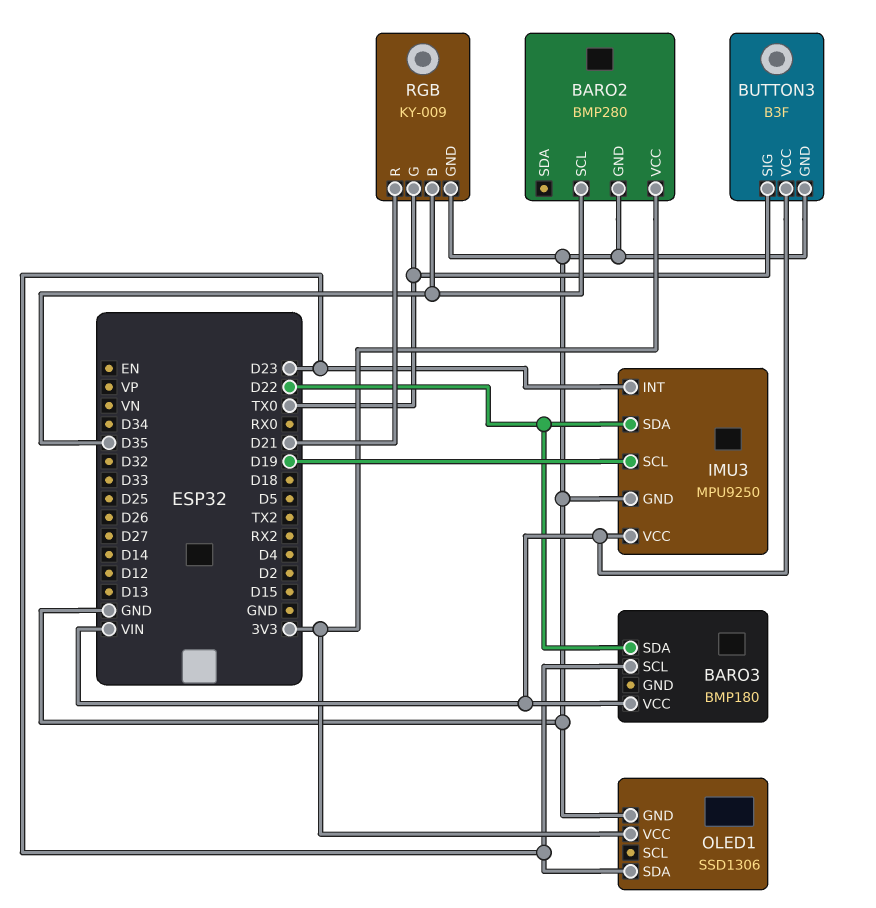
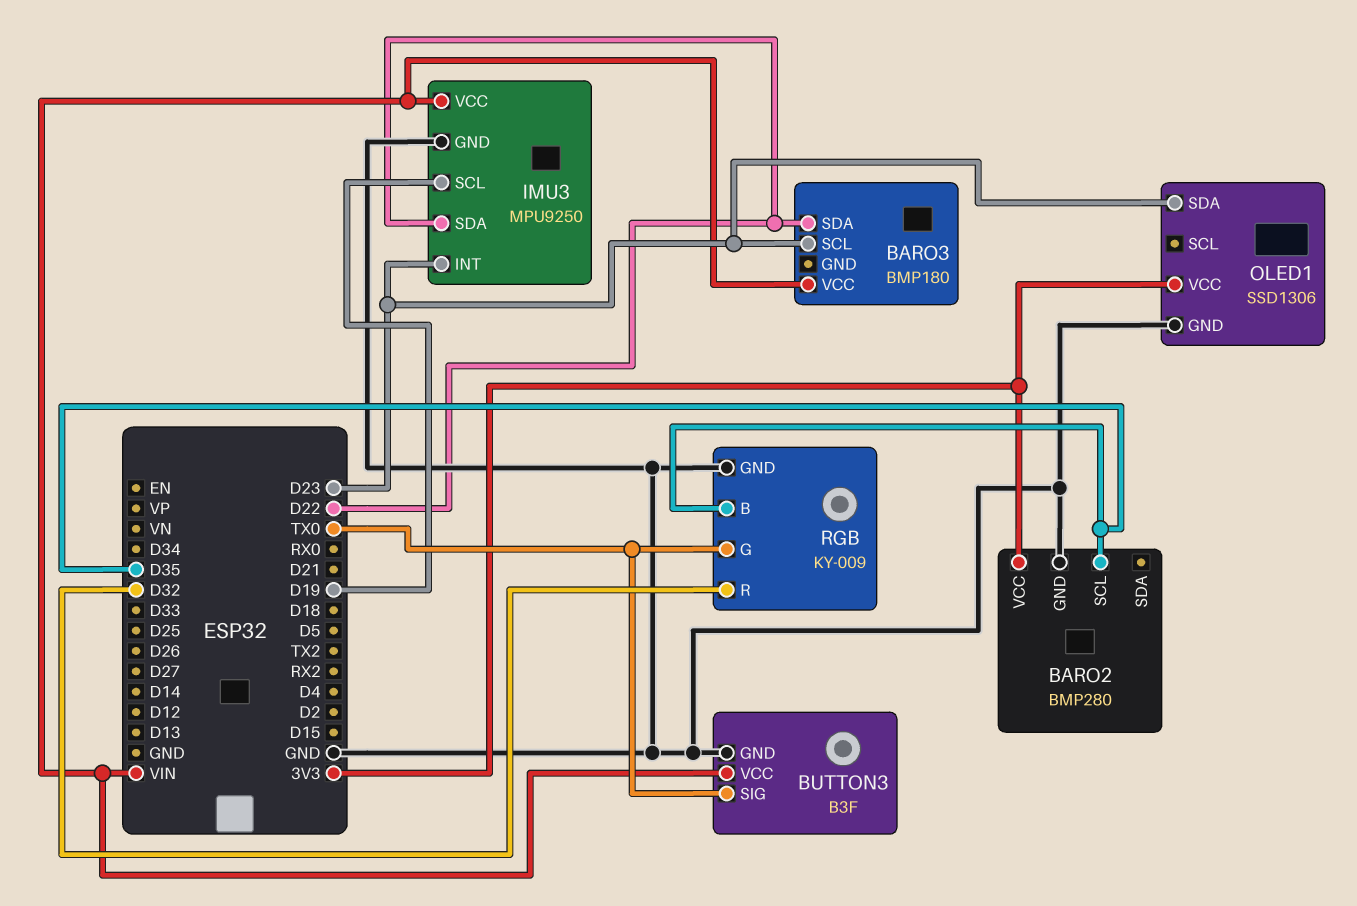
RGB pin R: D21 -> D32

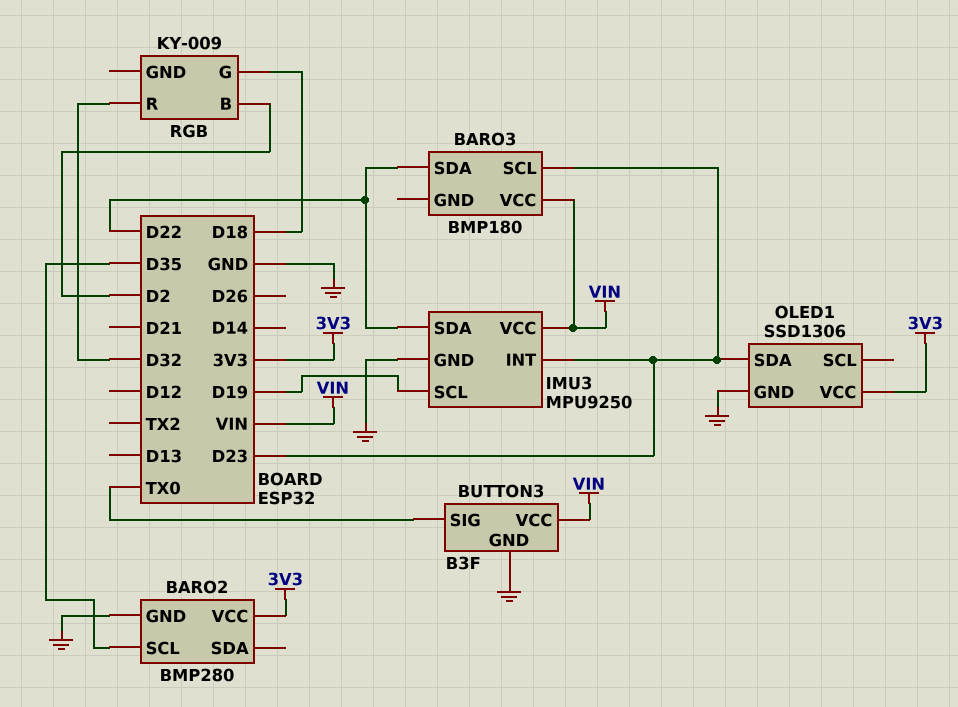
RGB pin B: D35 -> D2
RGB pin G: TX0 -> D18
RGB pin GND: GND -> none

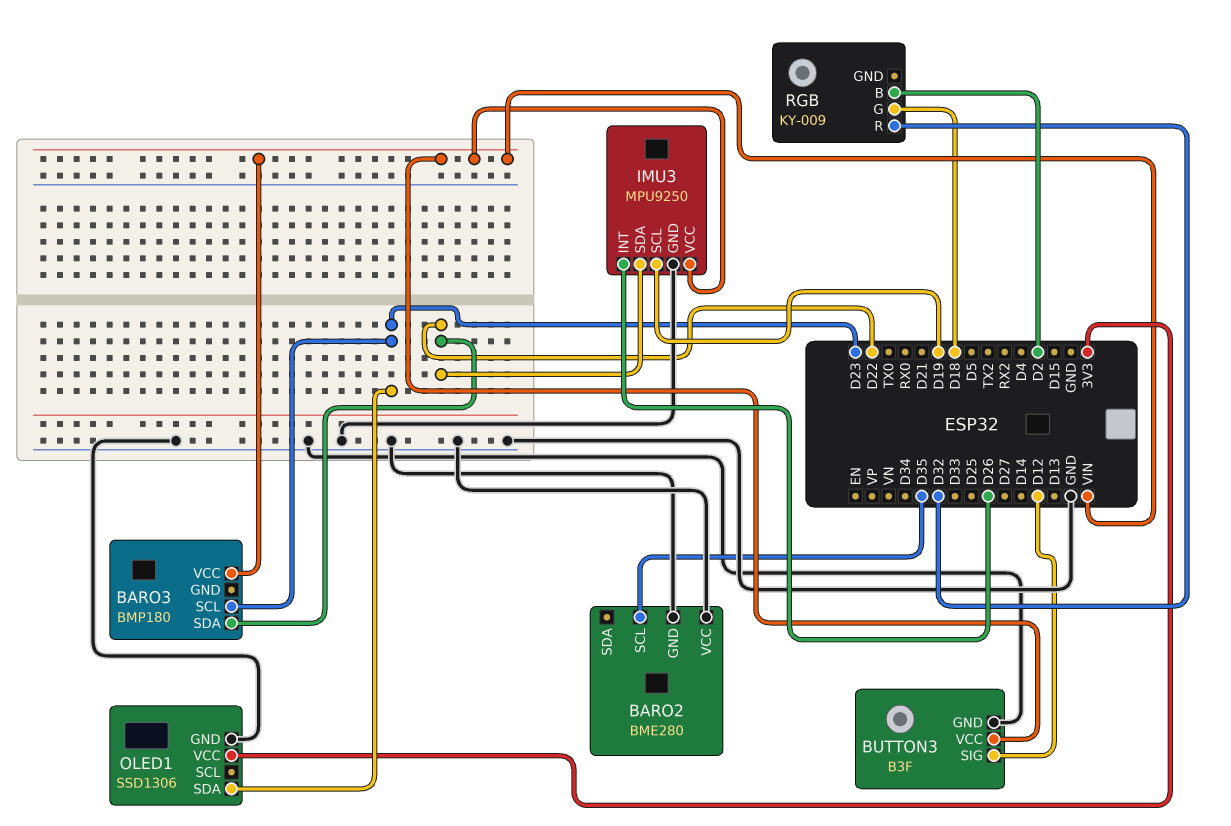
BARO2: BMP280 -> BME280
BARO2 pin VCC: 3V3 -> GND
BUTTON3 pin SIG: TX0 -> D12
IMU3 pin INT: D23 -> D26

